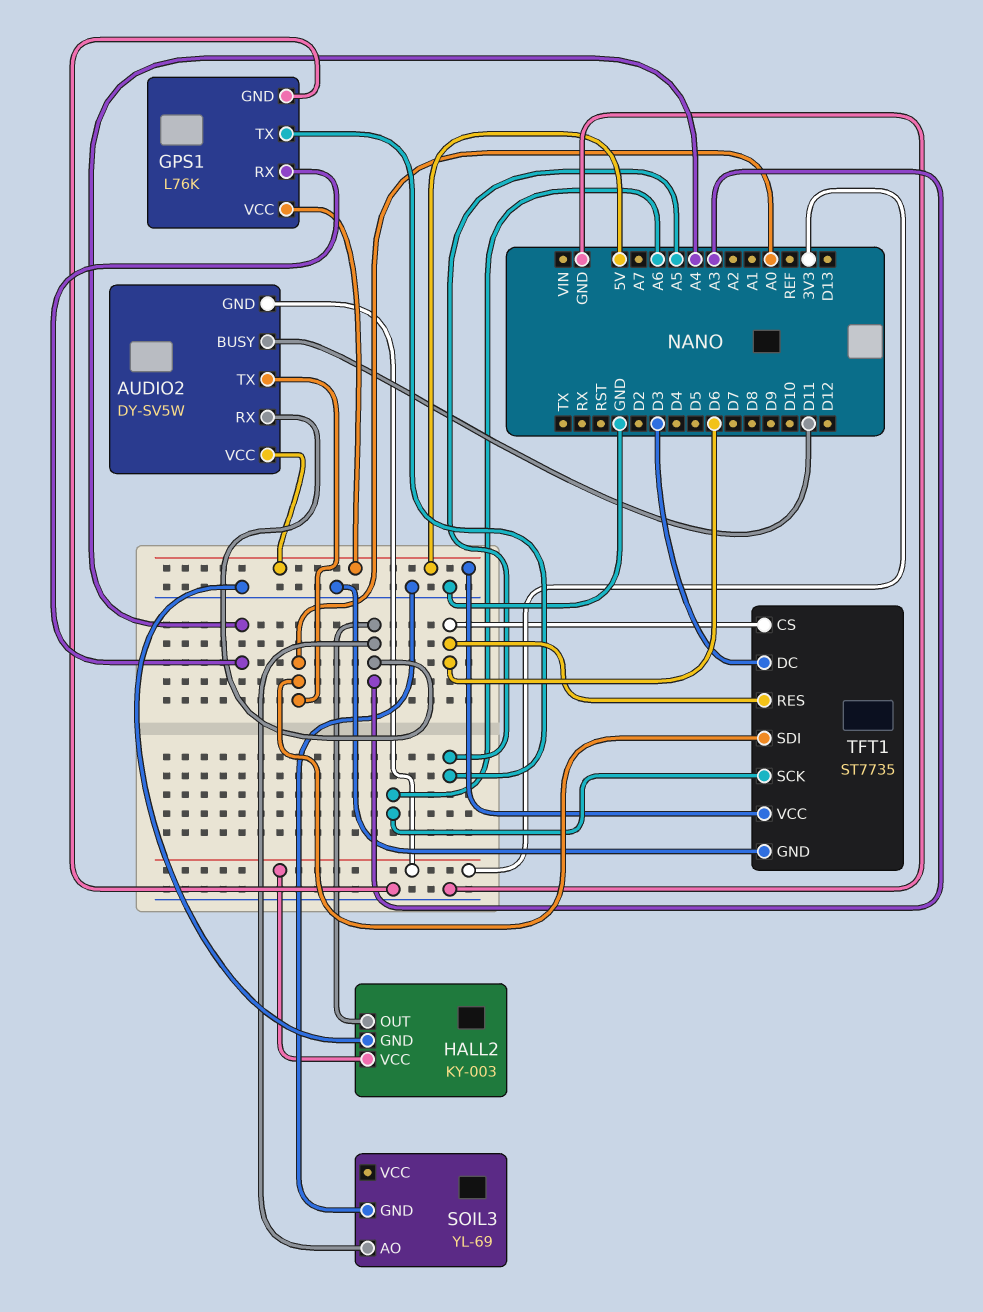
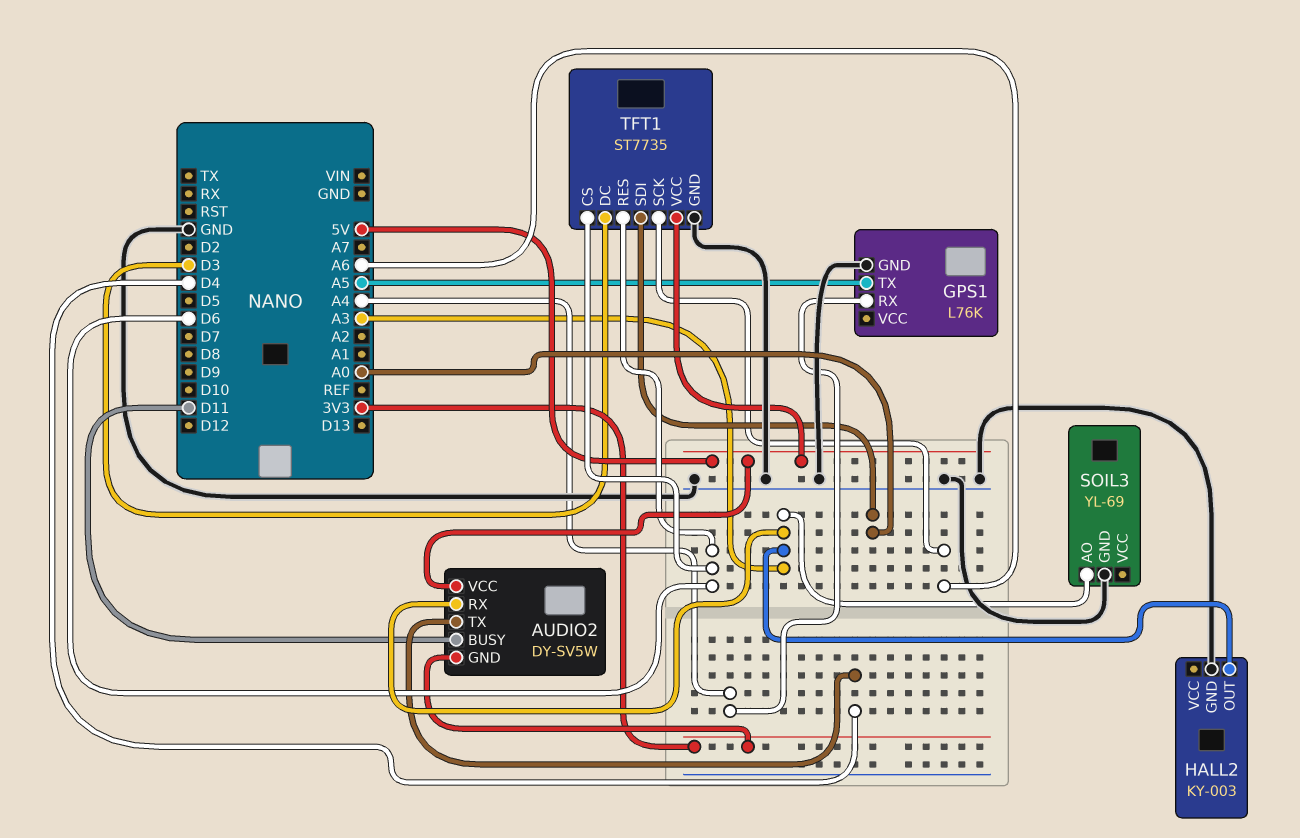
AUDIO2 pin TX: A0 -> D4
GPS1 pin VCC: 5V -> none
HALL2 pin VCC: 3V3 -> none

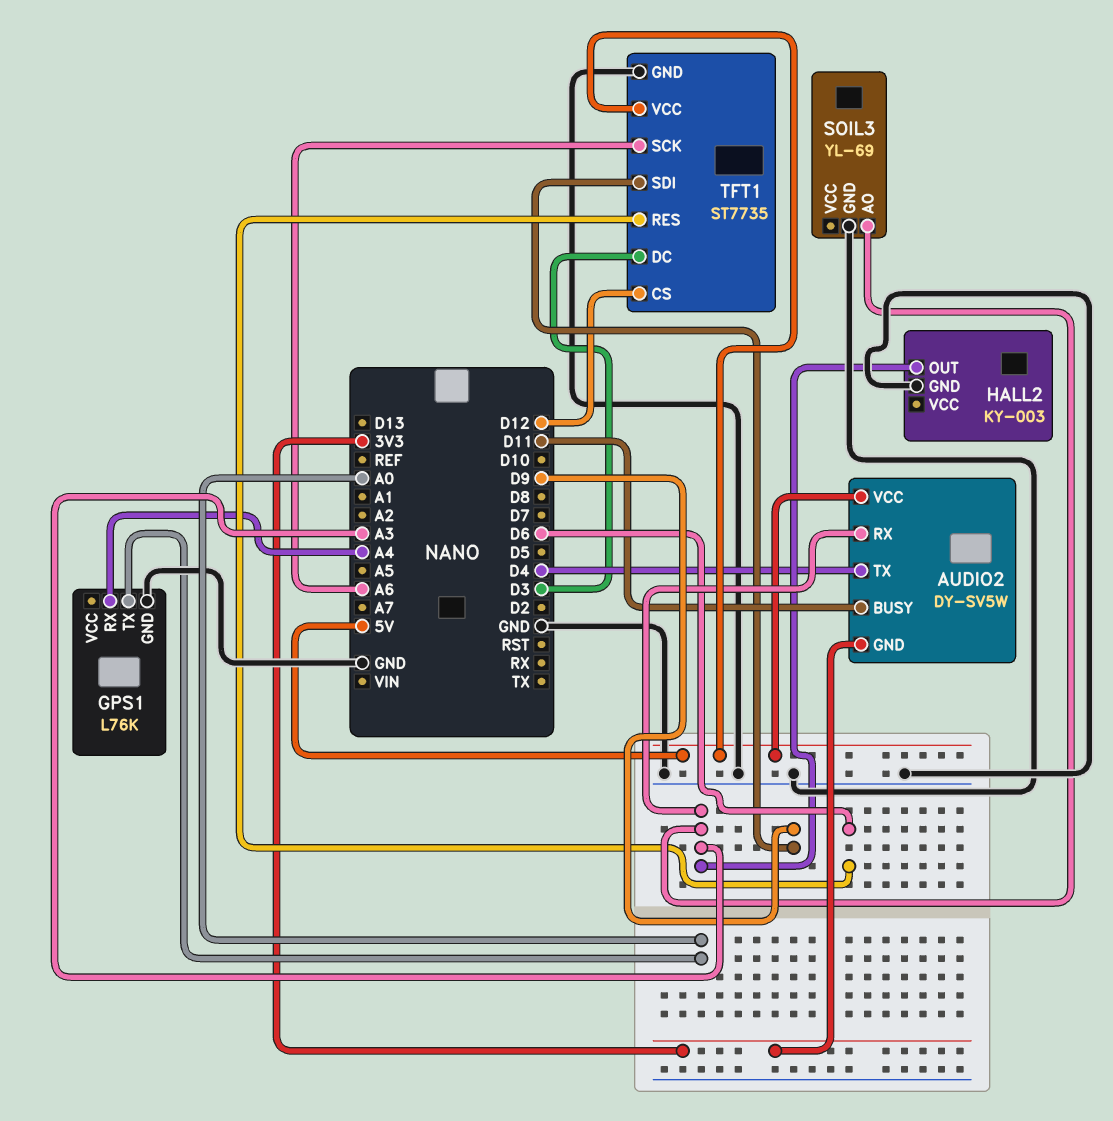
GPS1 pin TX: A5 -> A0
TFT1 pin CS: D6 -> D12
TFT1 pin SDI: A0 -> D9

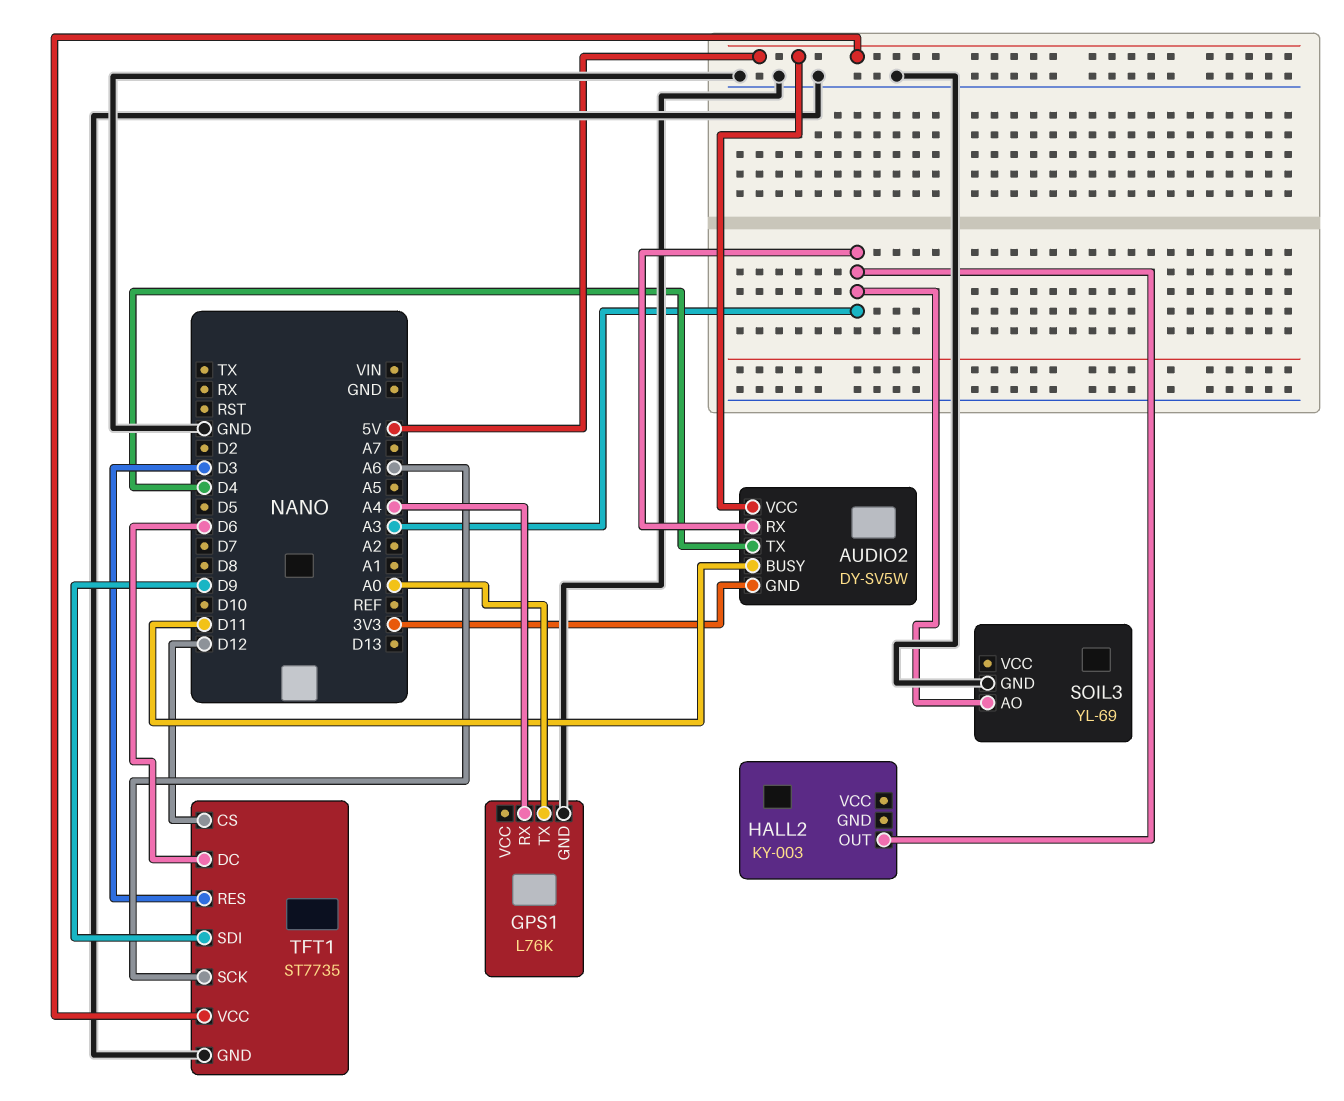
HALL2 pin GND: GND -> none
TFT1 pin DC: D3 -> D6
TFT1 pin RES: D6 -> D3

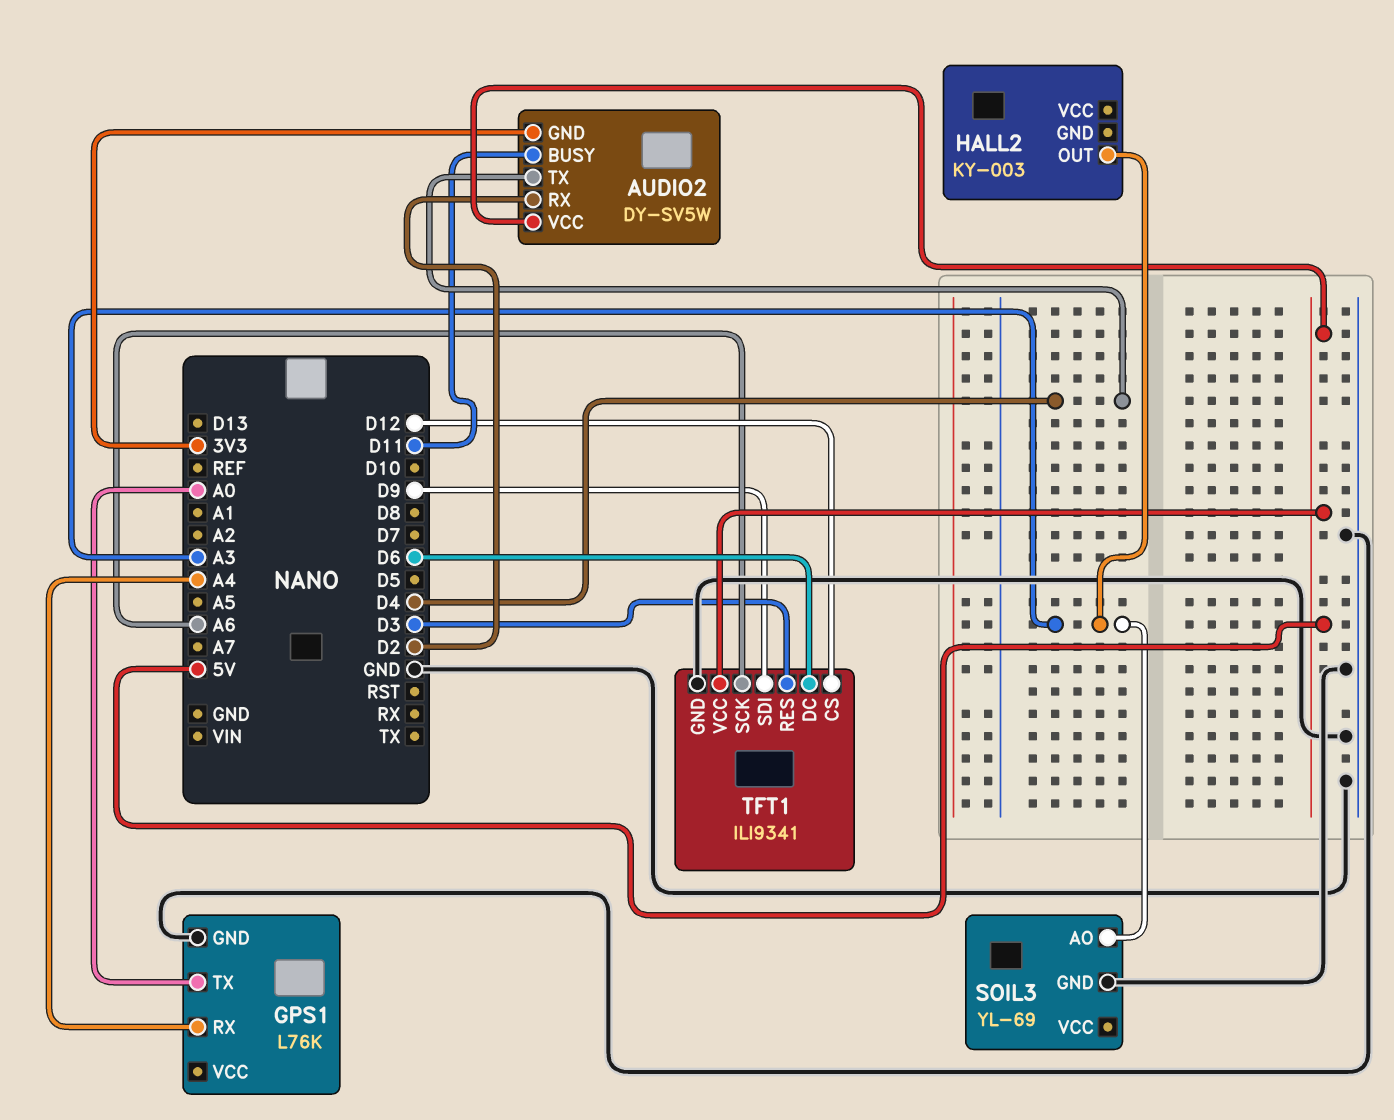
AUDIO2 pin RX: A3 -> D2
TFT1: ST7735 -> ILI9341

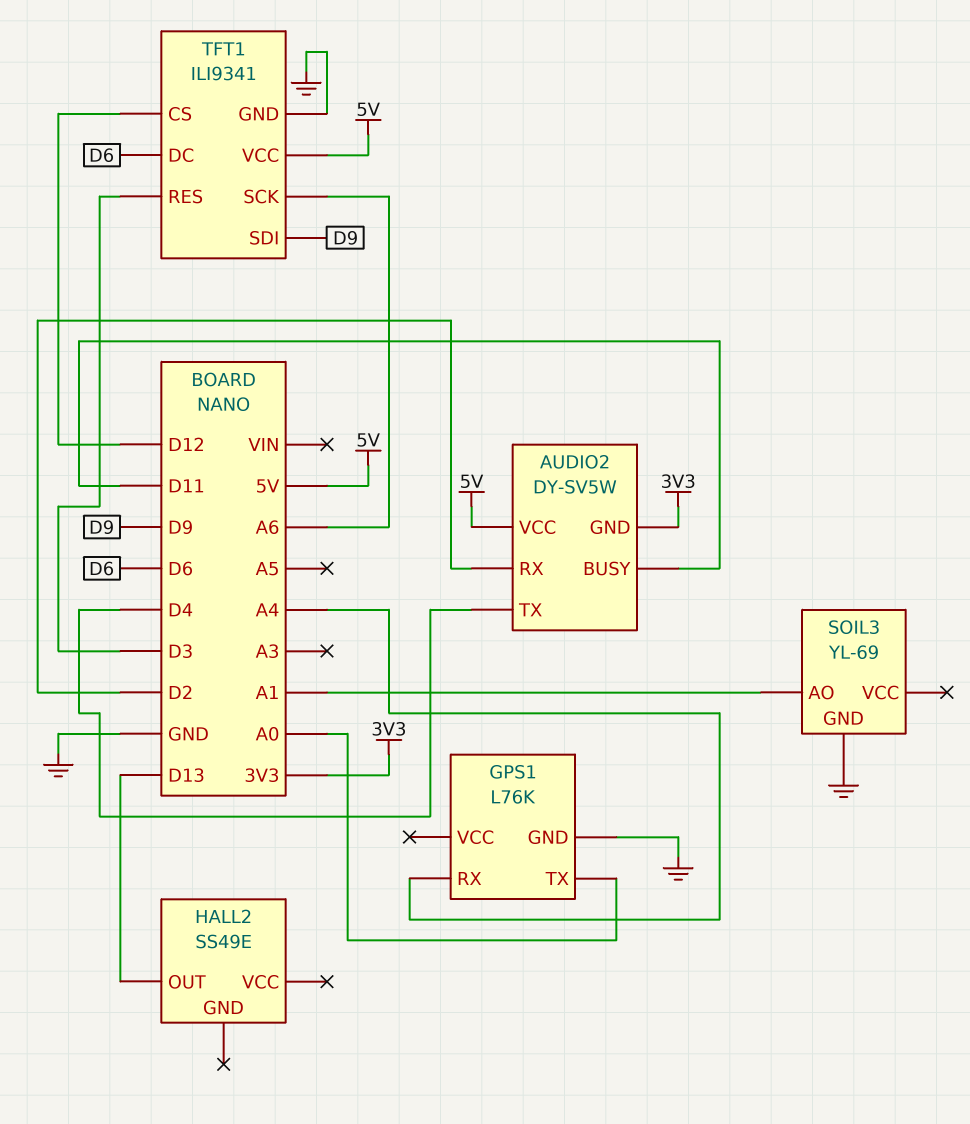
HALL2: KY-003 -> SS49E
HALL2 pin OUT: A3 -> D13
SOIL3 pin AO: A3 -> A1

